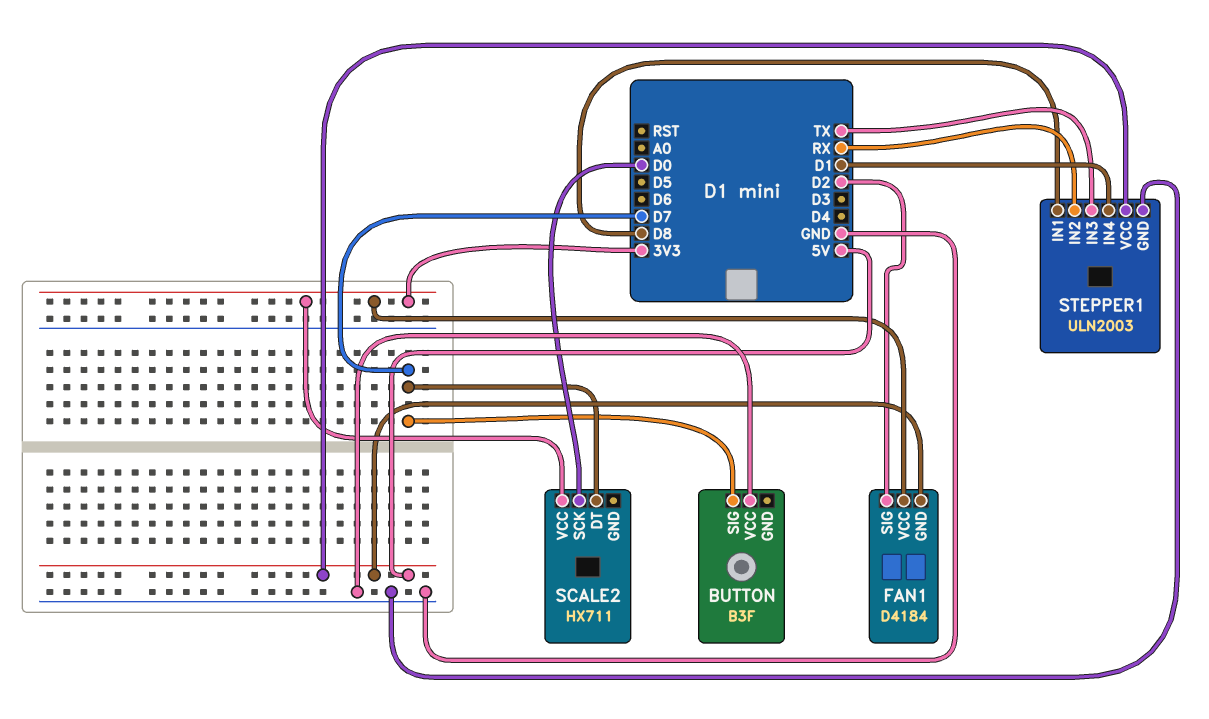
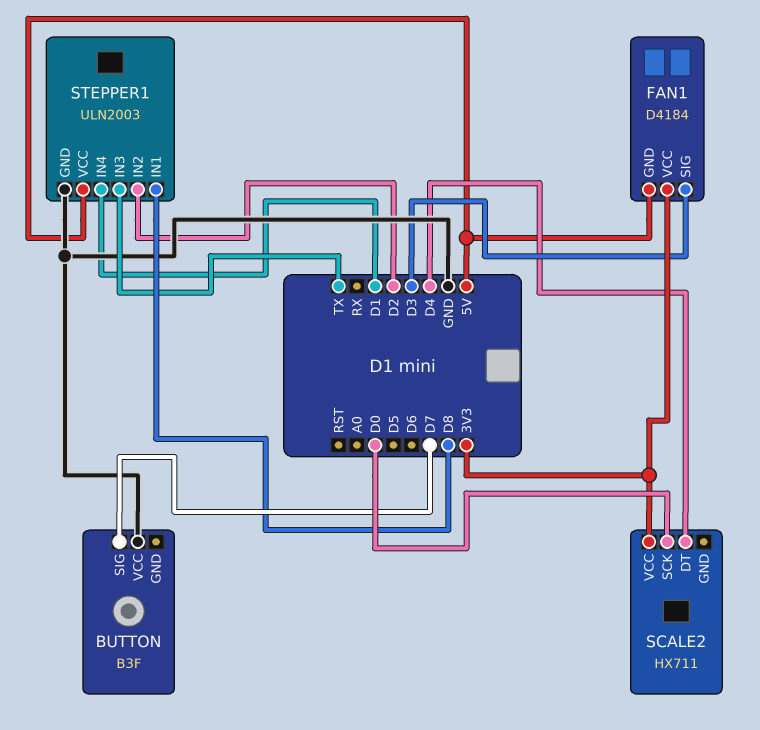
FAN1 pin SIG: D2 -> D3
SCALE2 pin DT: D7 -> D4
STEPPER1 pin IN2: RX -> D2

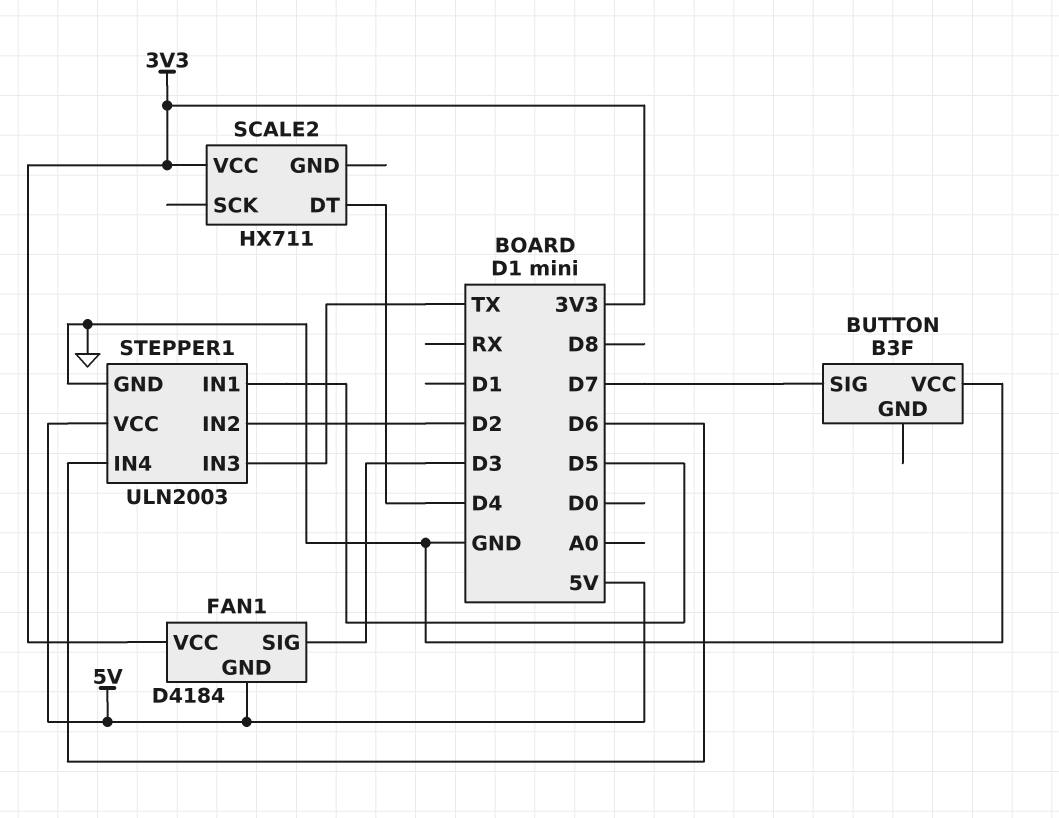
SCALE2 pin SCK: D0 -> none
STEPPER1 pin IN1: D8 -> D5
STEPPER1 pin IN4: D1 -> D6

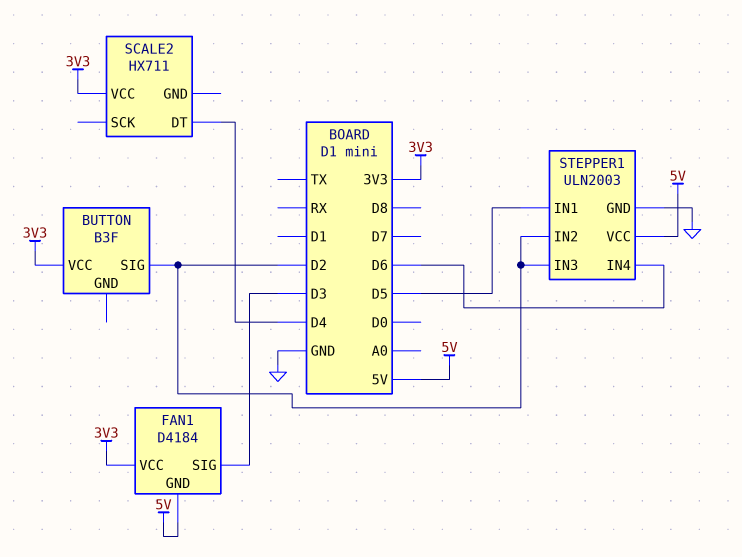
BUTTON pin SIG: D7 -> D2
BUTTON pin VCC: GND -> 3V3
STEPPER1 pin IN3: TX -> D2

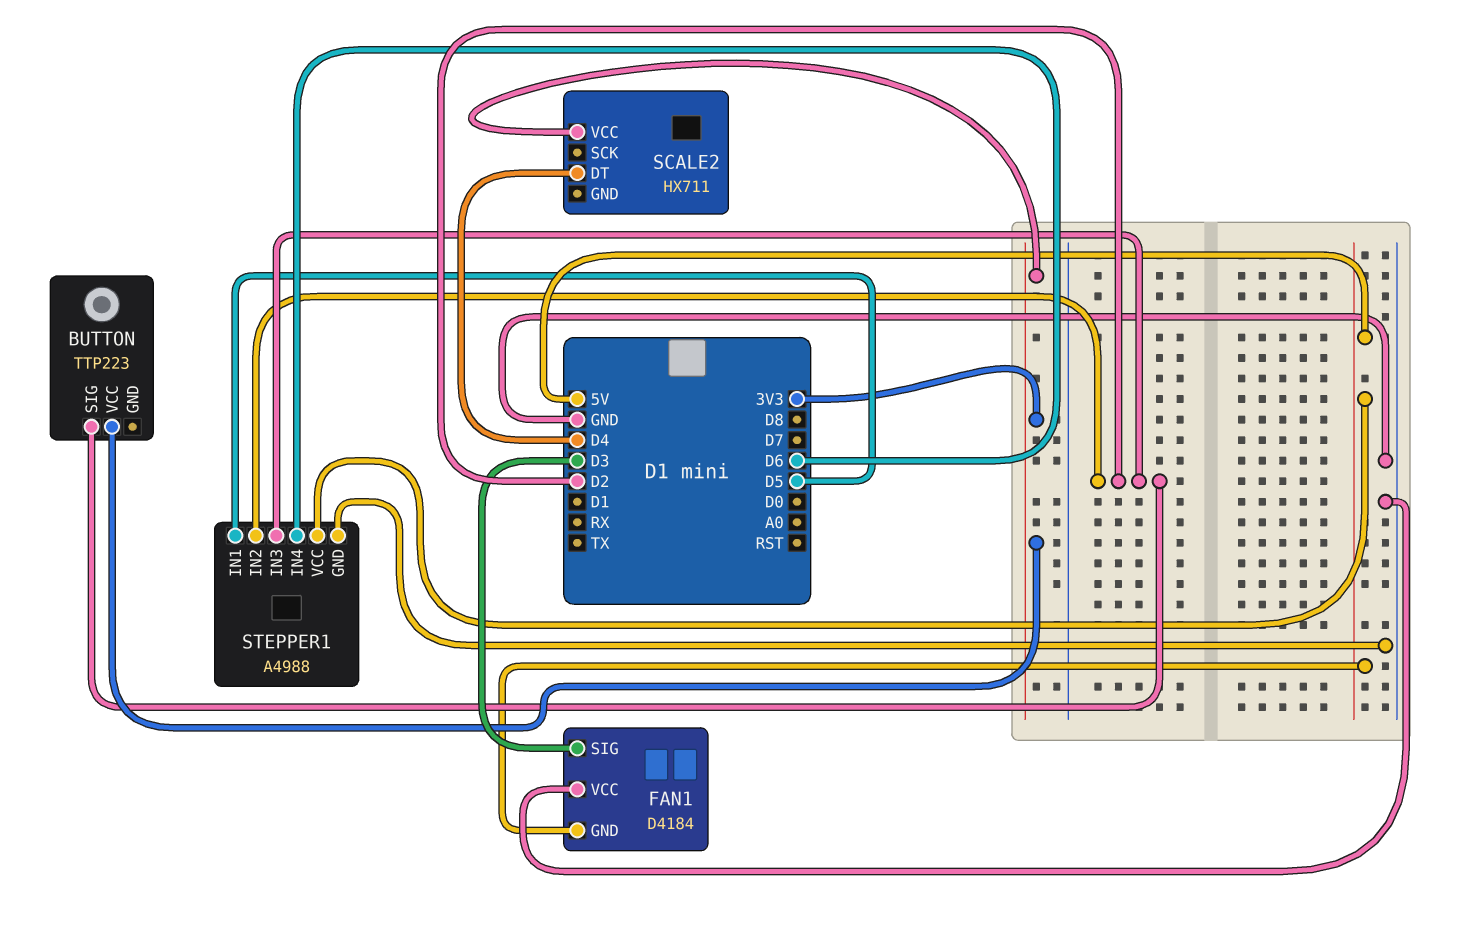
BUTTON: B3F -> TTP223
FAN1 pin VCC: 3V3 -> GND
STEPPER1: ULN2003 -> A4988

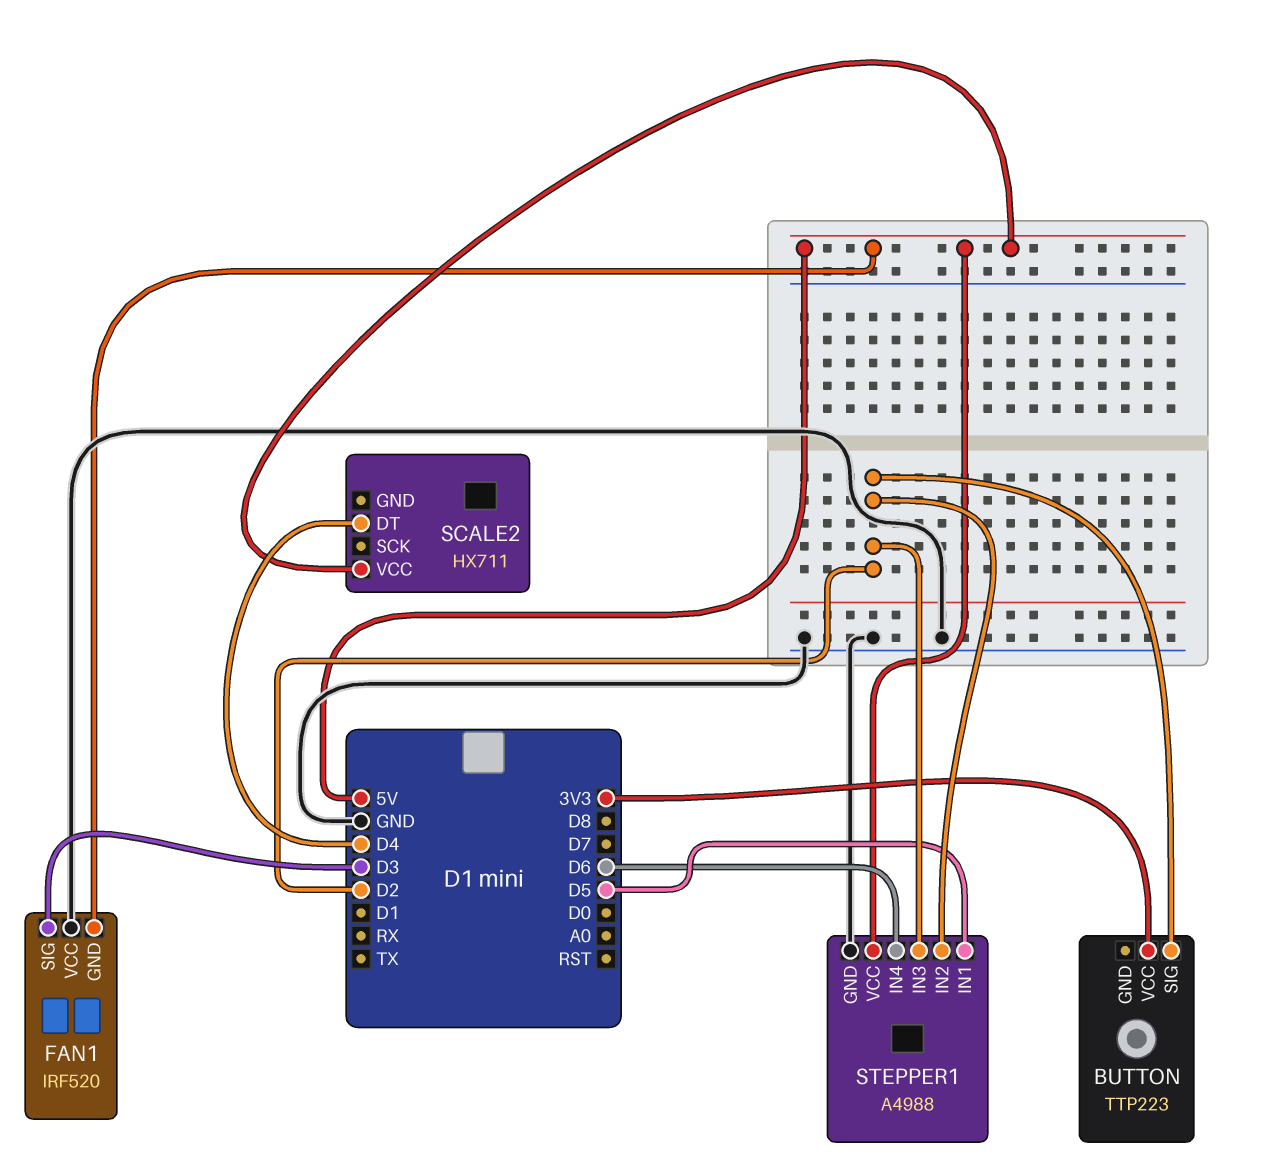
FAN1: D4184 -> IRF520
SCALE2 pin VCC: 3V3 -> 5V

